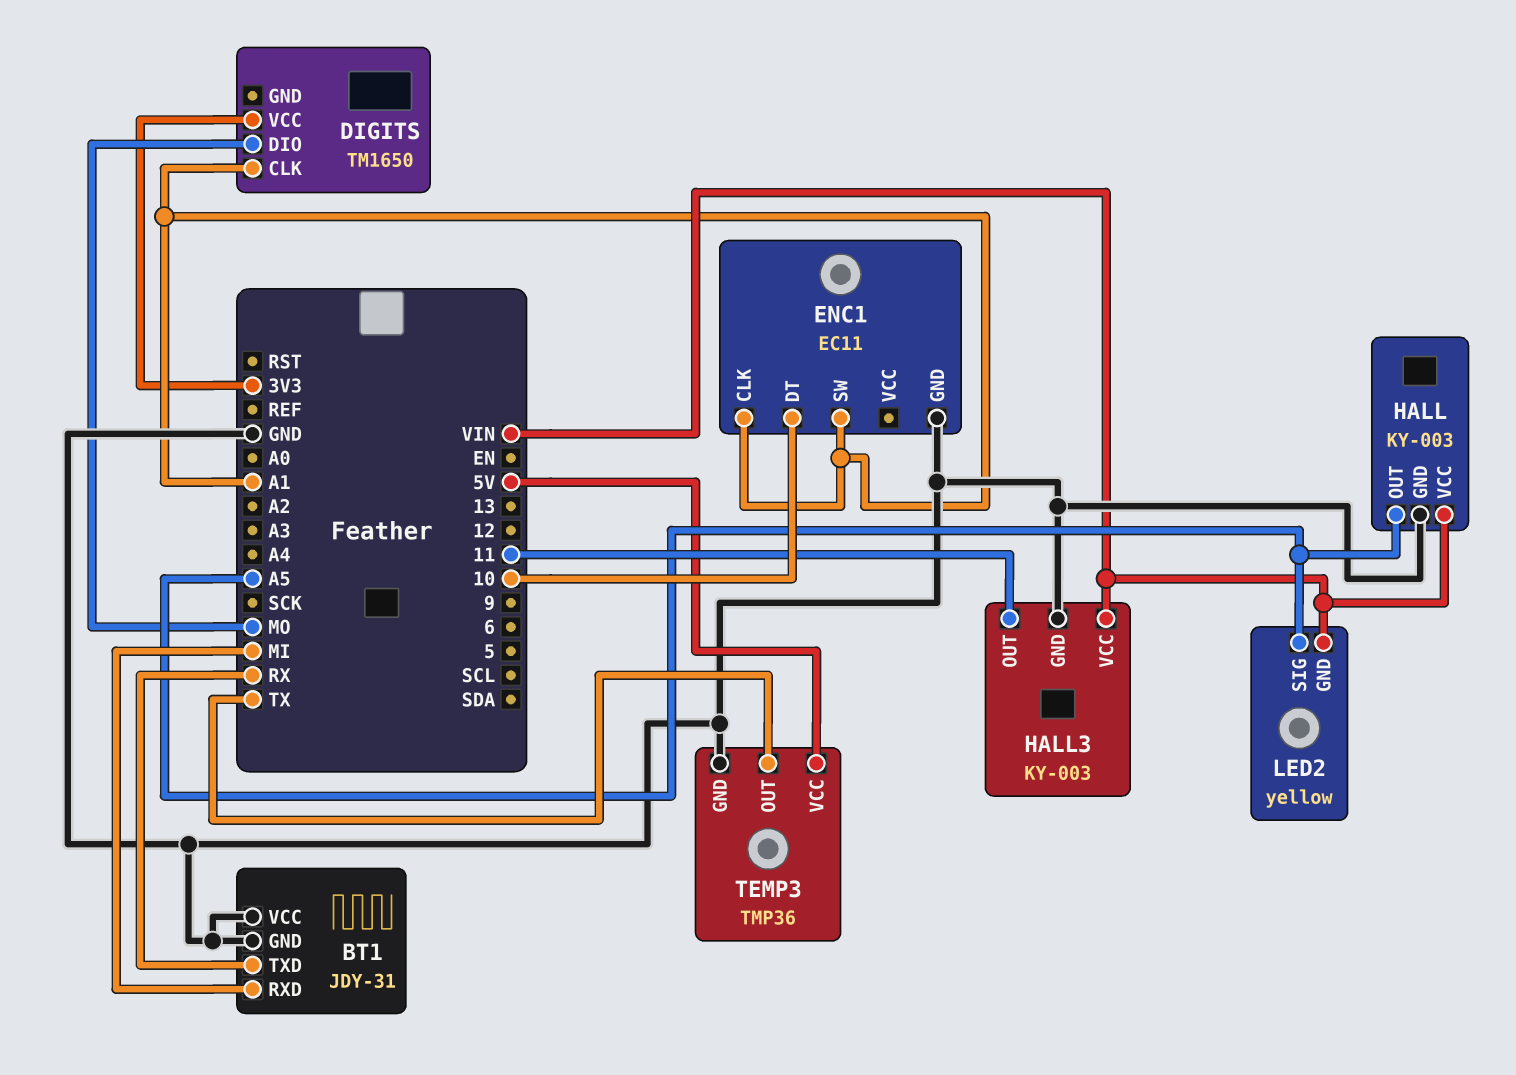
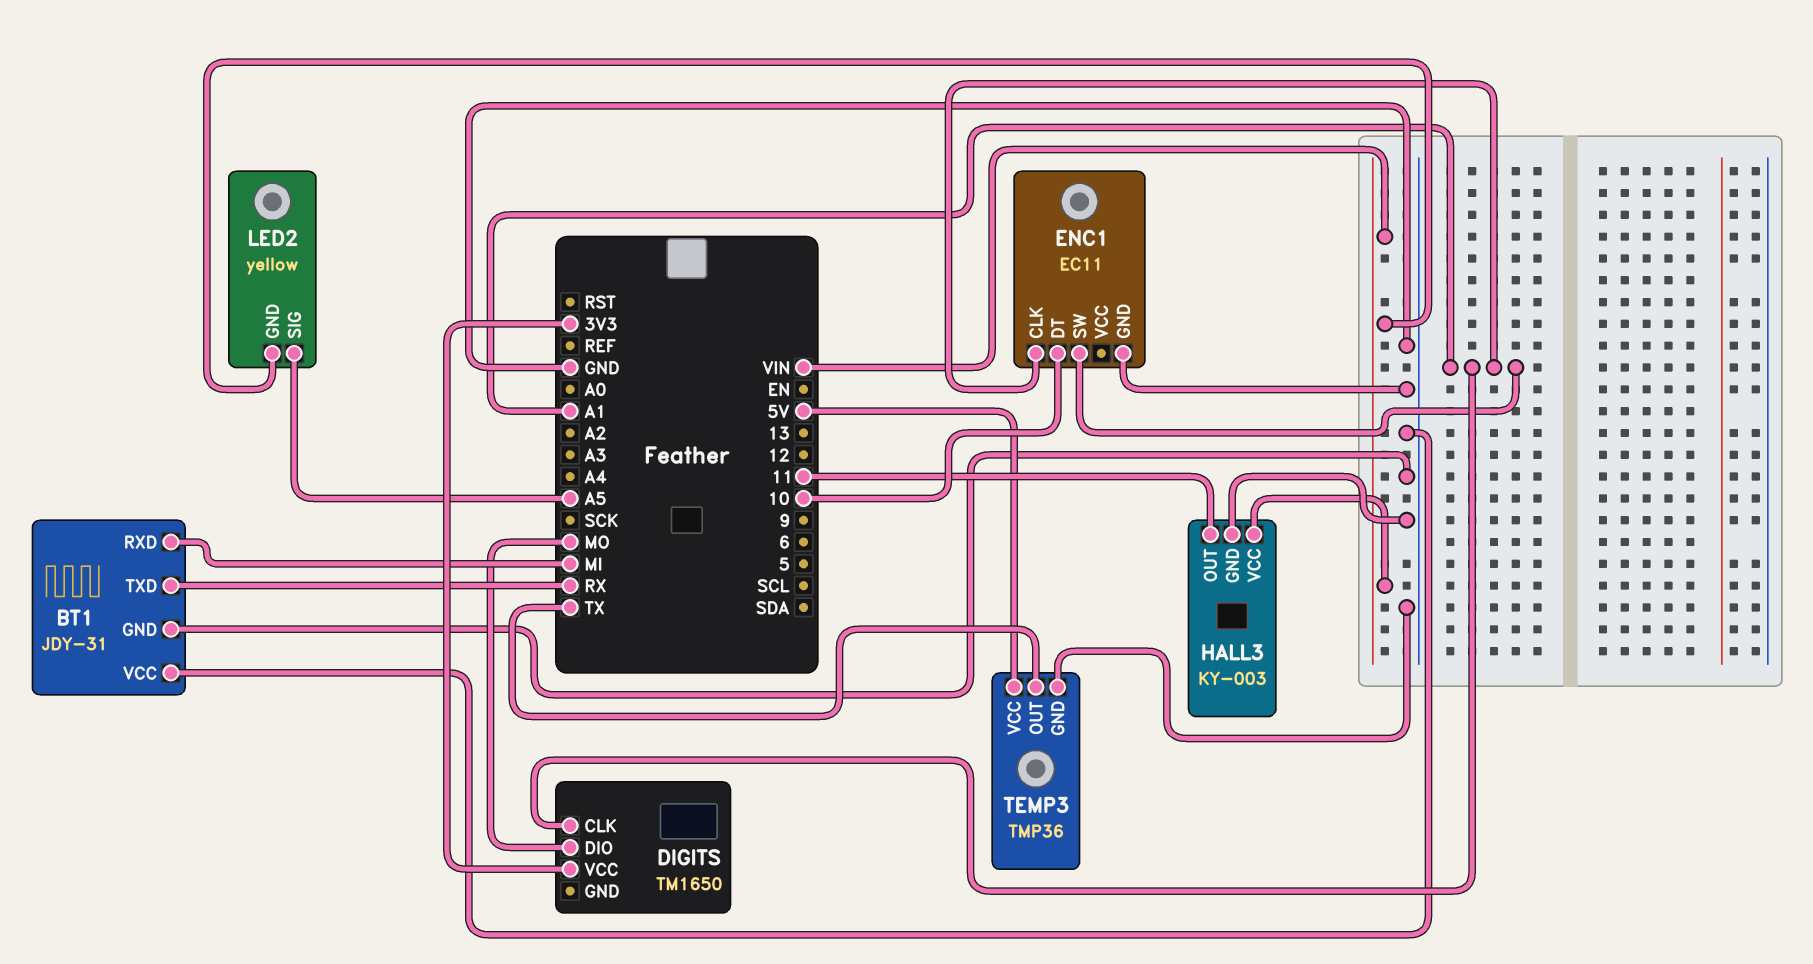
HALL: KY-003 -> none
HALL pin GND: GND -> none
HALL pin OUT: A5 -> none
HALL pin VCC: VIN -> none

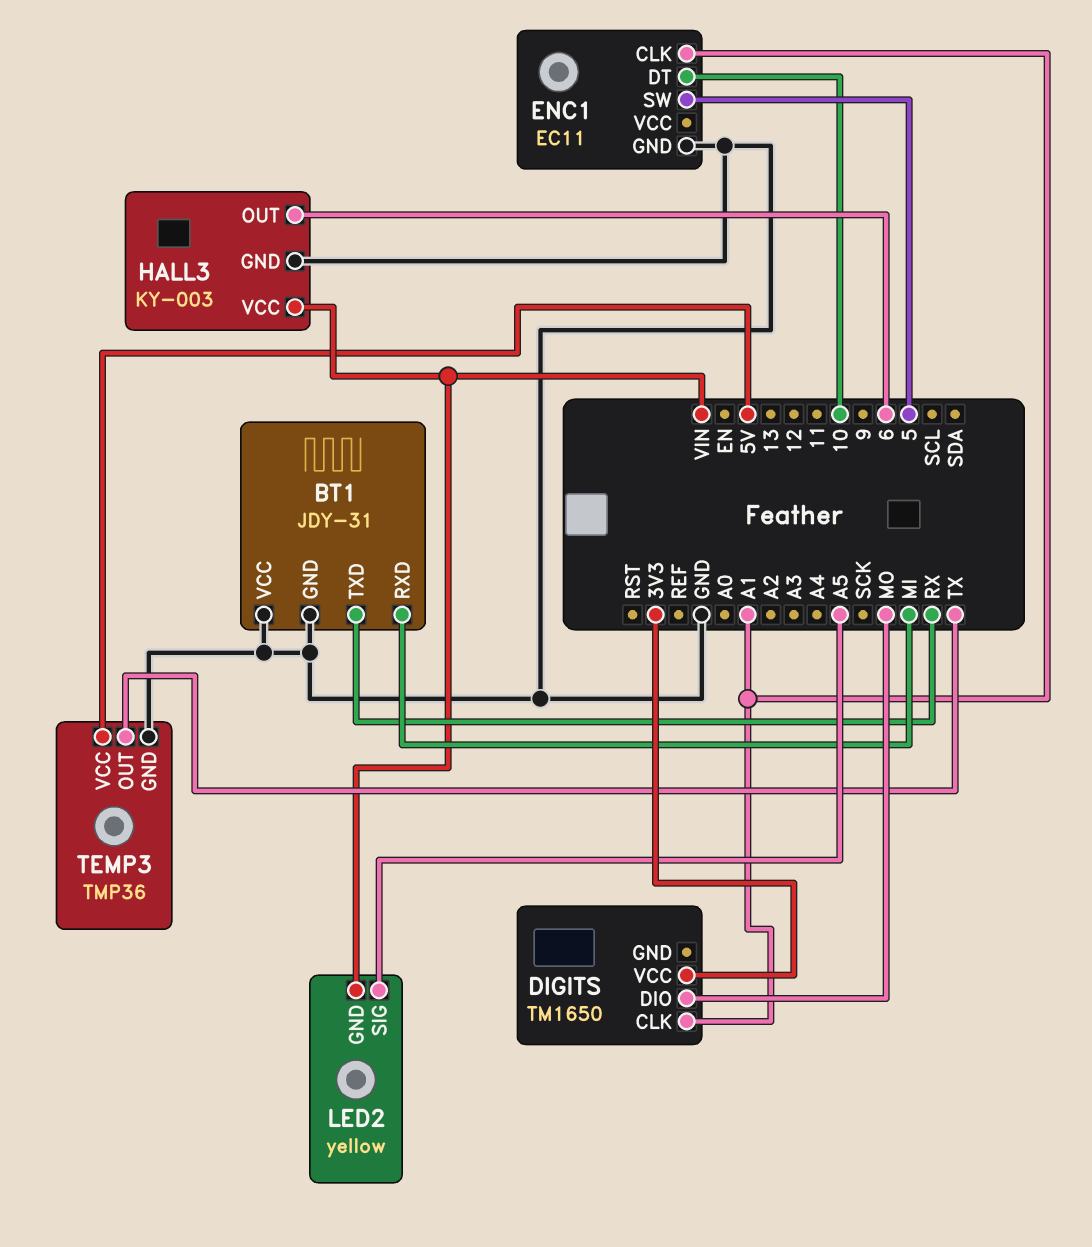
ENC1 pin SW: A1 -> 5
HALL3 pin OUT: 11 -> 6

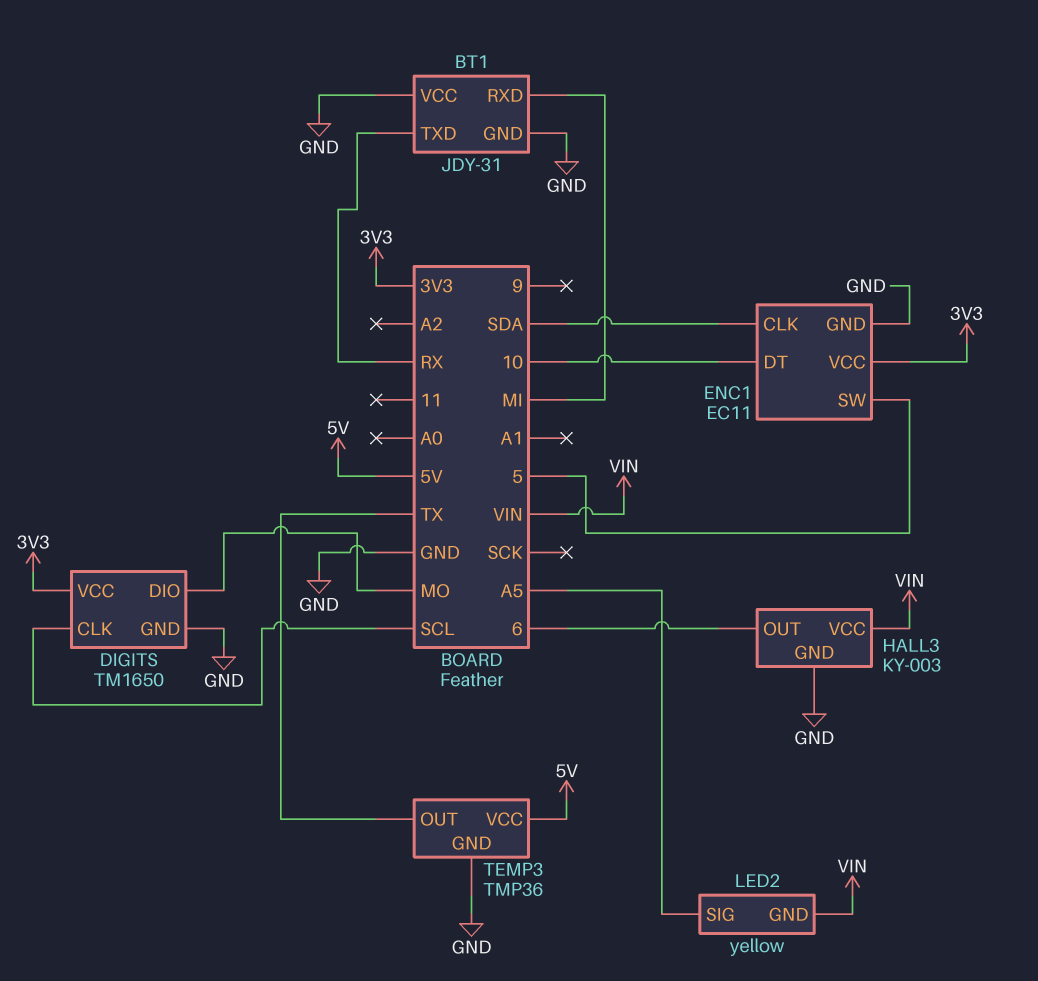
DIGITS pin CLK: A1 -> SCL
DIGITS pin GND: none -> GND
ENC1 pin CLK: A1 -> SDA
ENC1 pin VCC: none -> 3V3

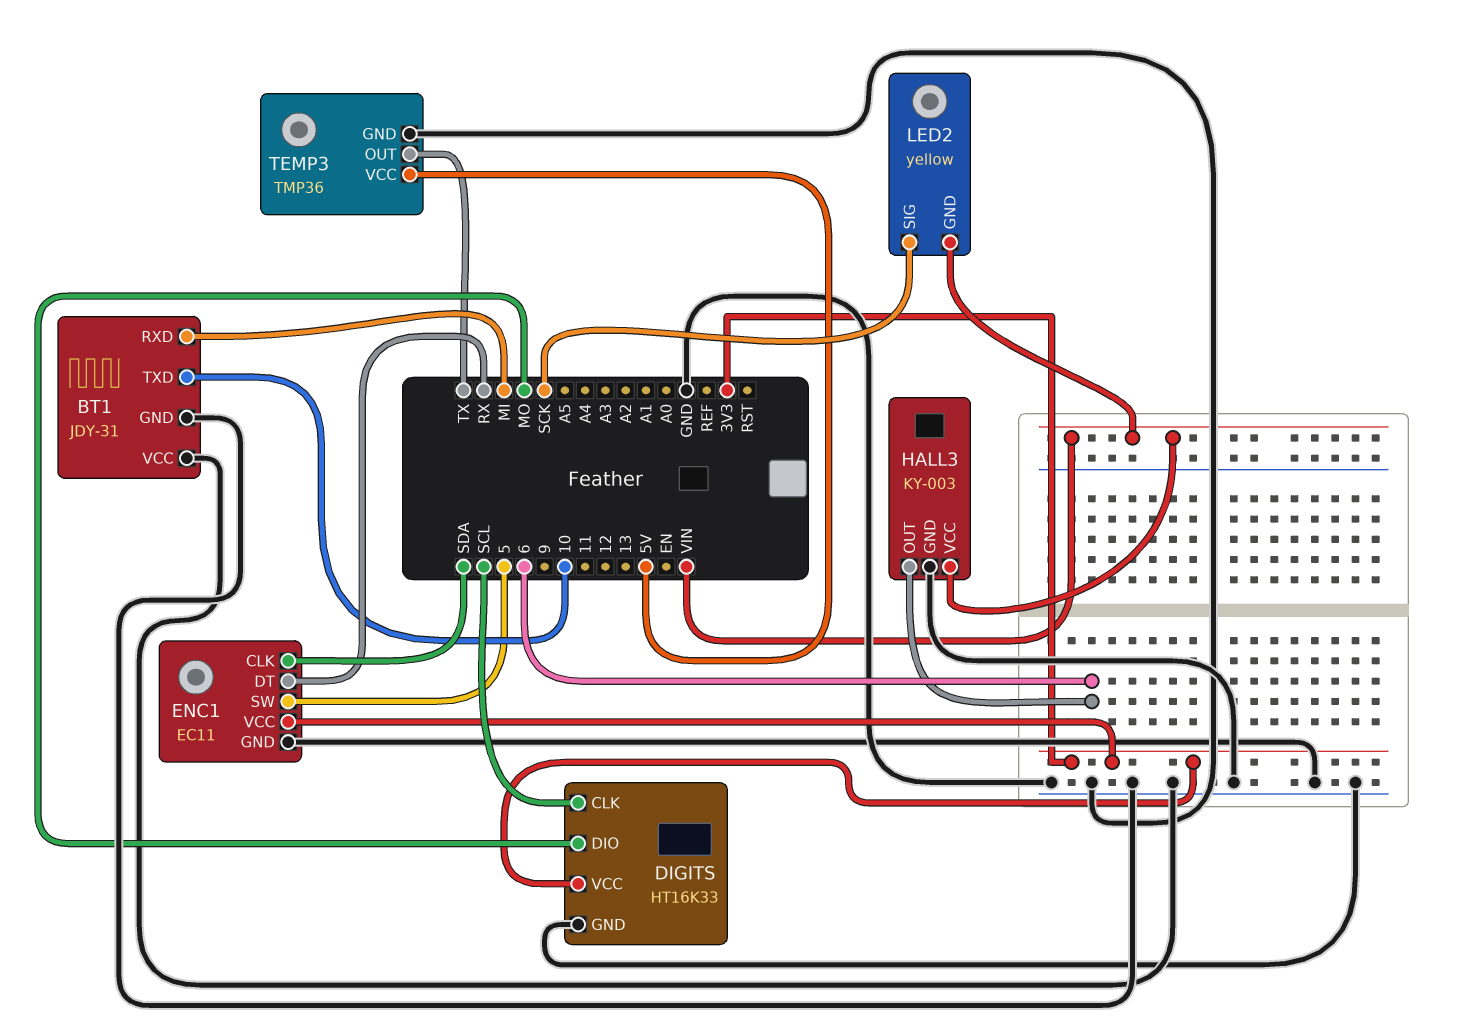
BT1 pin TXD: RX -> 10
DIGITS: TM1650 -> HT16K33
ENC1 pin DT: 10 -> RX
LED2 pin SIG: A5 -> SCK

